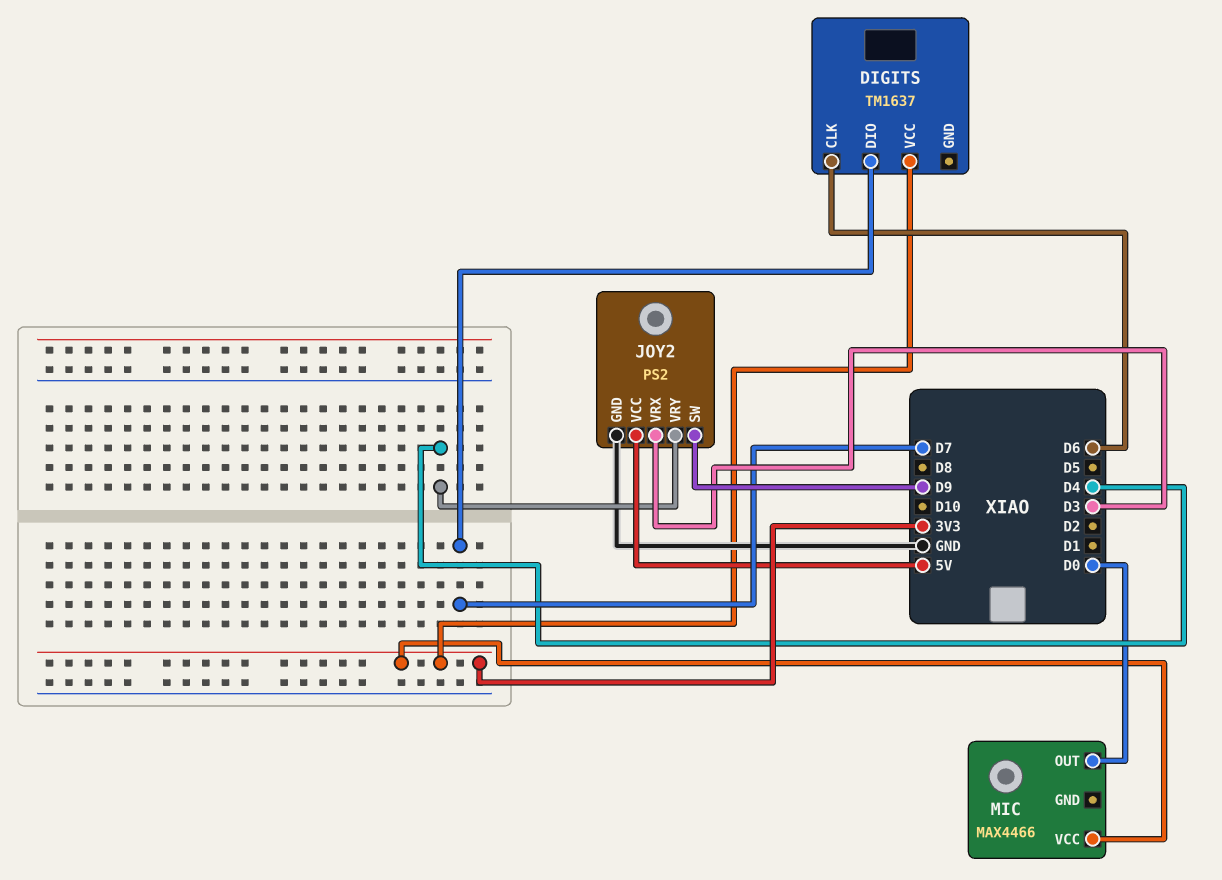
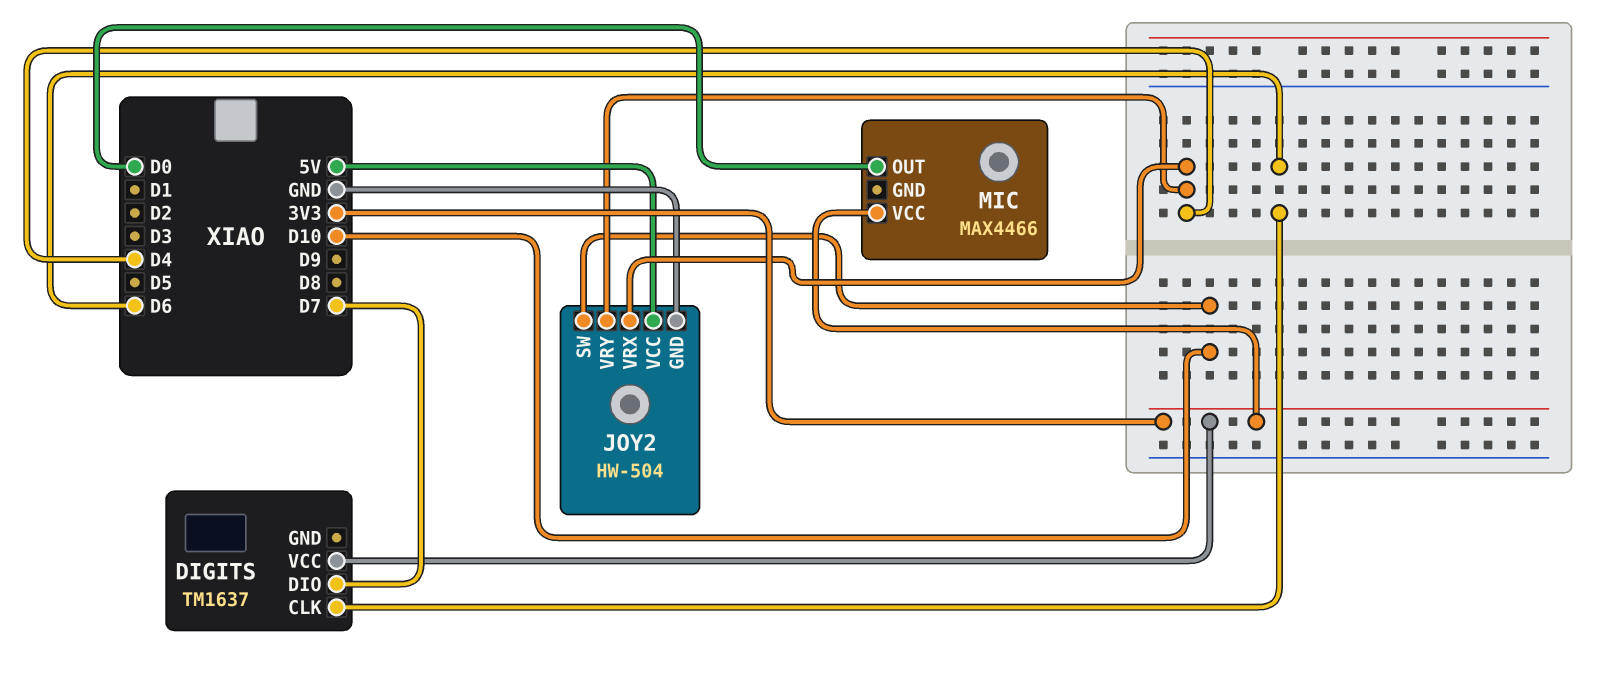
JOY2: PS2 -> HW-504
JOY2 pin SW: D9 -> D10
JOY2 pin VRX: D3 -> D4

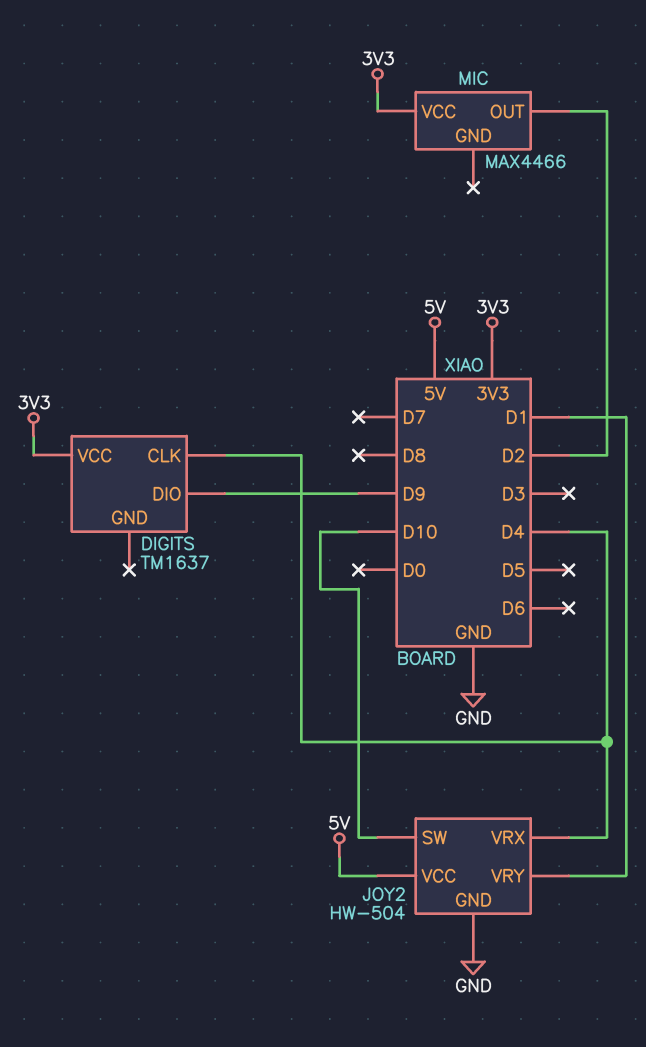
DIGITS pin CLK: D6 -> D4
DIGITS pin DIO: D7 -> D9
JOY2 pin VRY: D4 -> D1
MIC pin OUT: D0 -> D2

